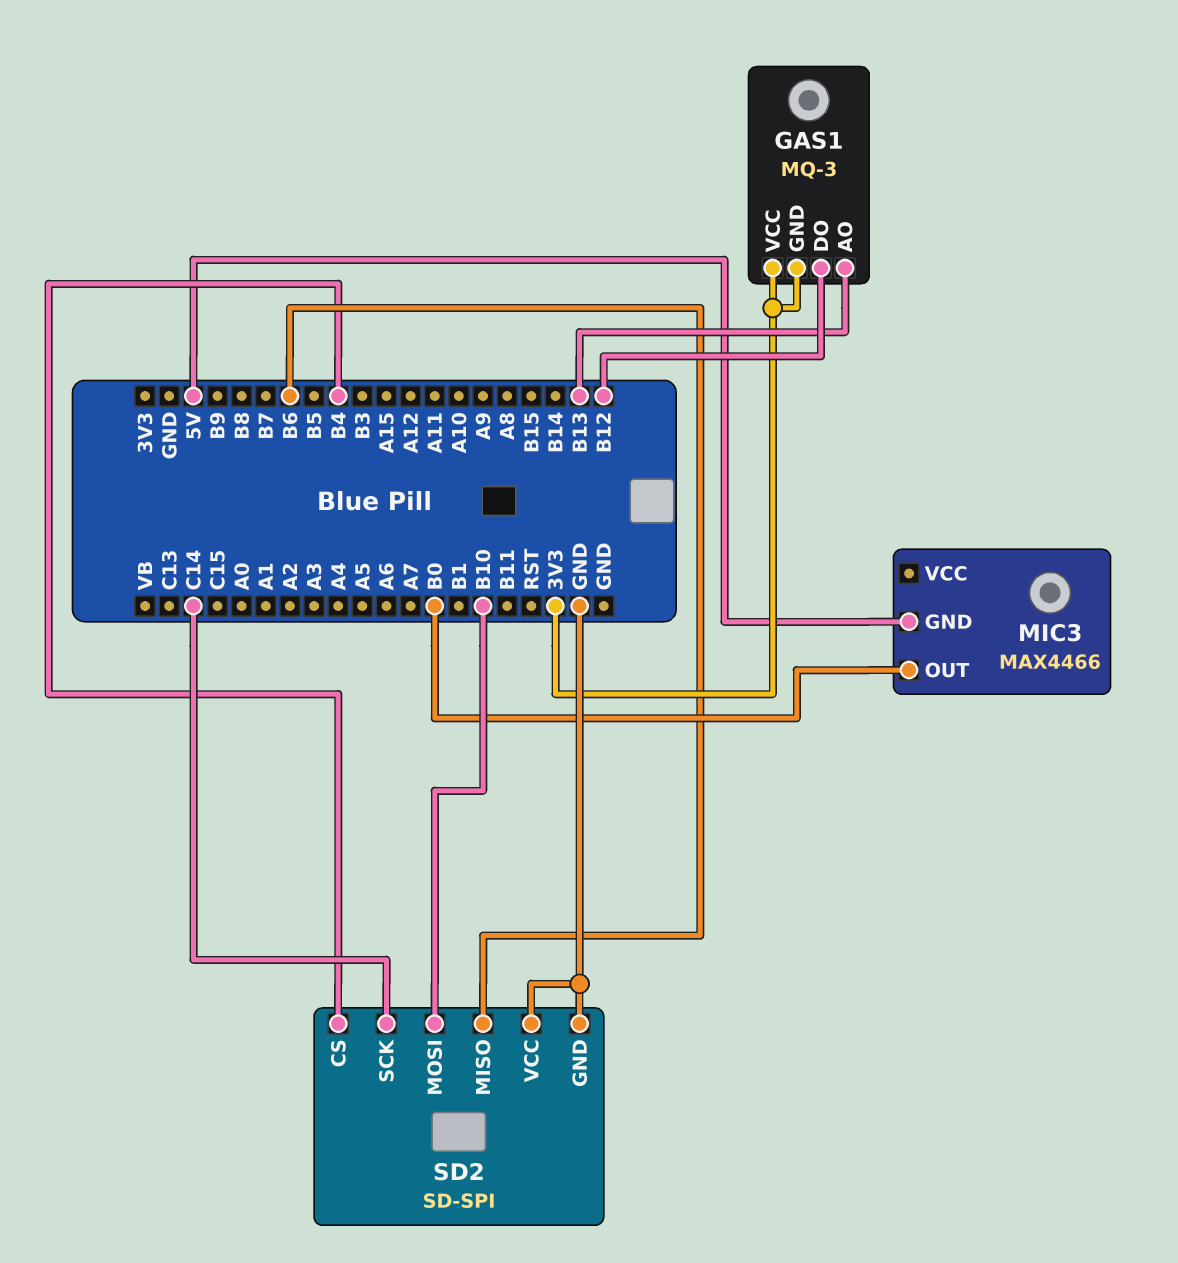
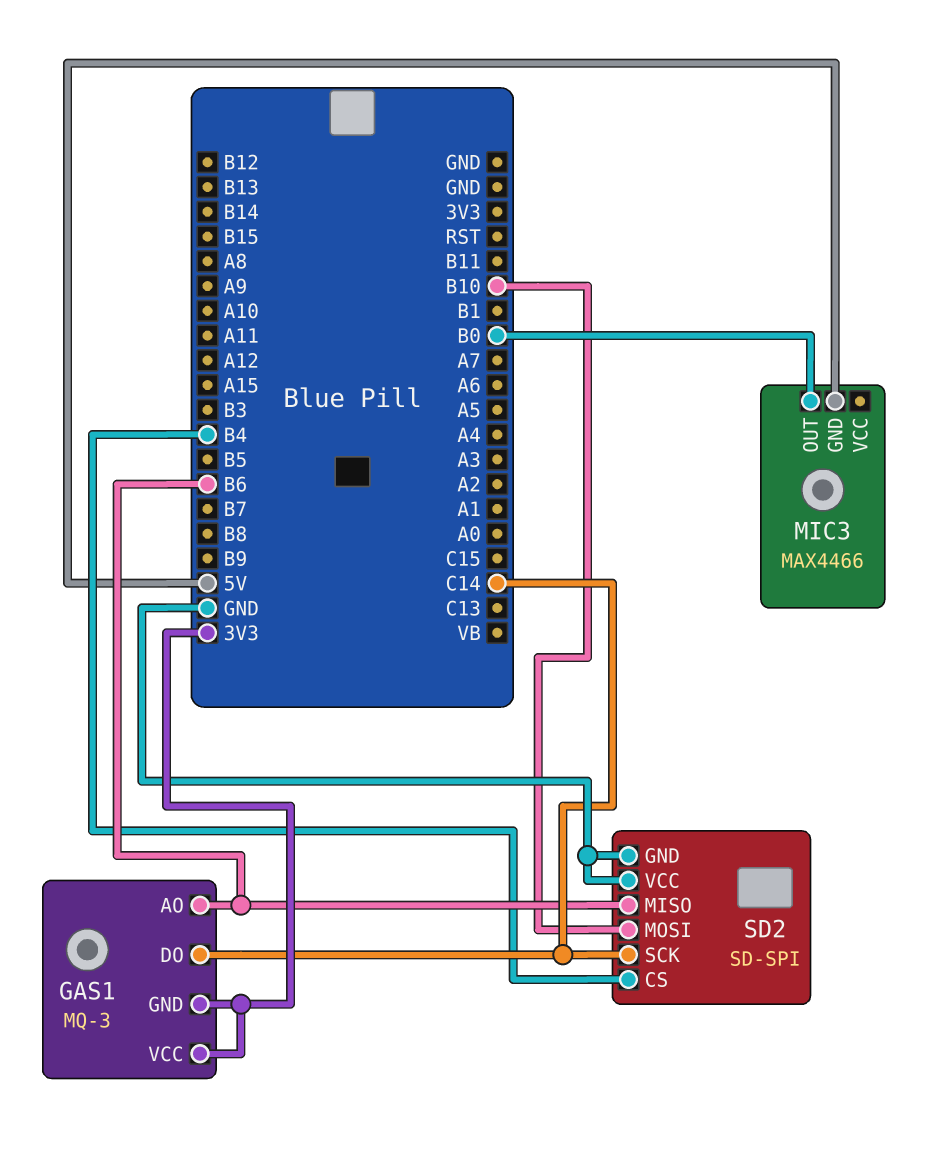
GAS1 pin AO: B13 -> B6
GAS1 pin DO: B12 -> C14

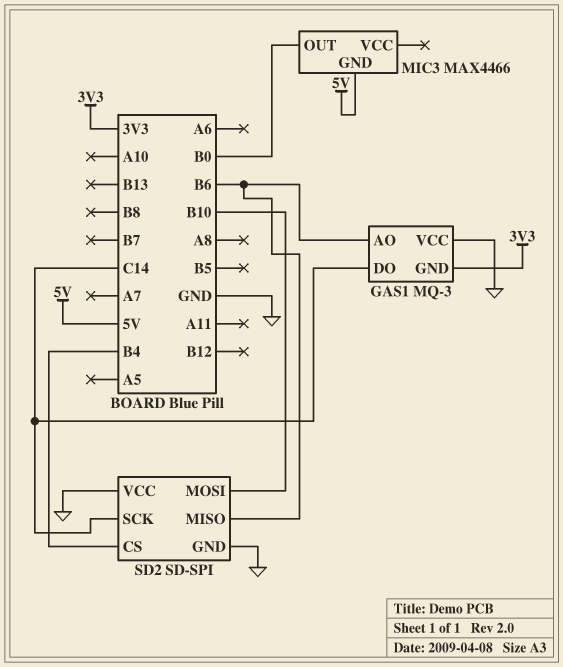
GAS1 pin VCC: 3V3 -> GND

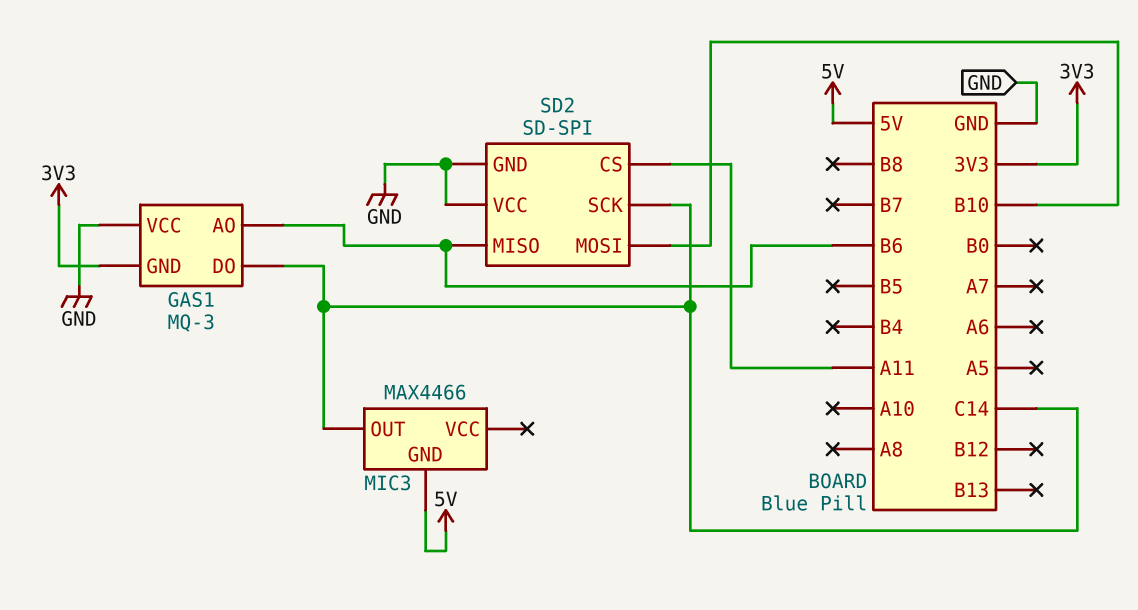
MIC3 pin OUT: B0 -> C14
SD2 pin CS: B4 -> A11

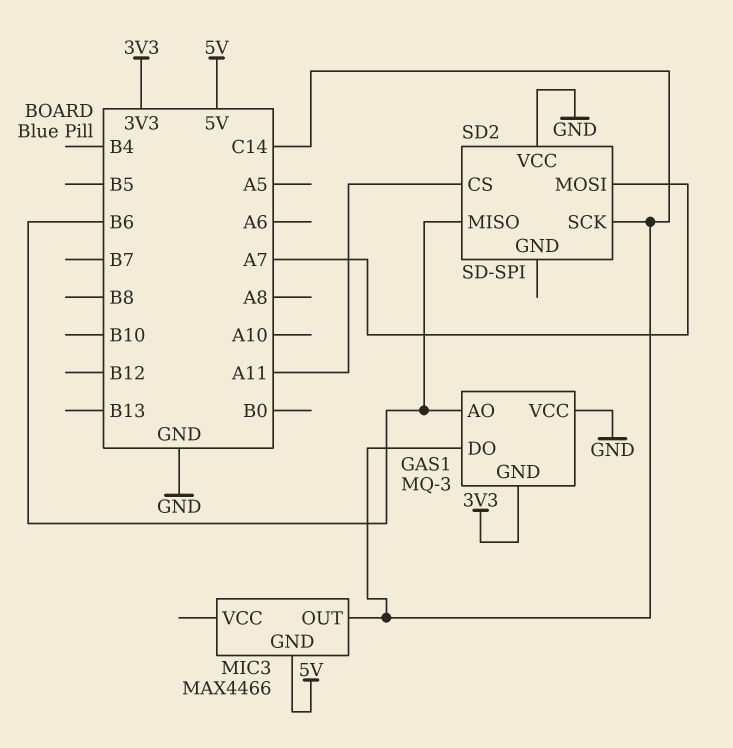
SD2 pin GND: GND -> none
SD2 pin MOSI: B10 -> A7

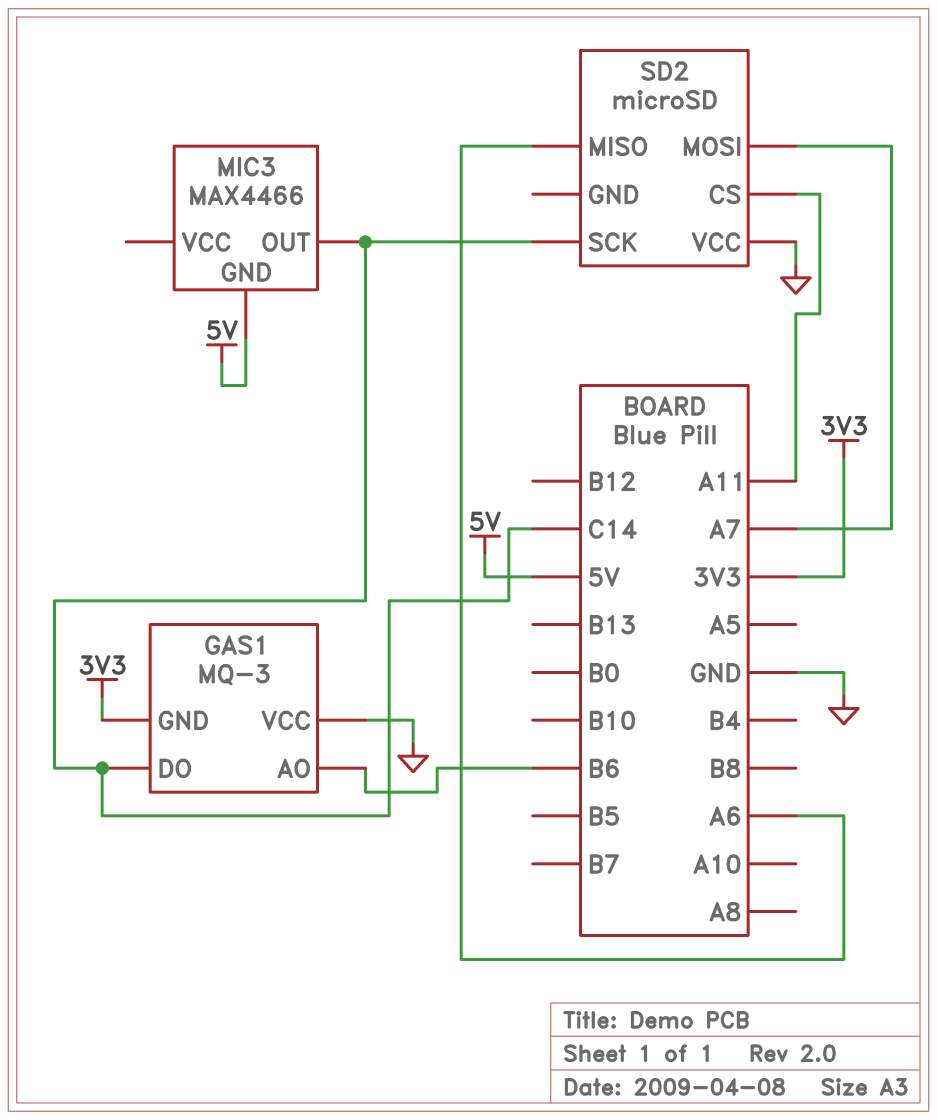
SD2: SD-SPI -> microSD
SD2 pin MISO: B6 -> A6

